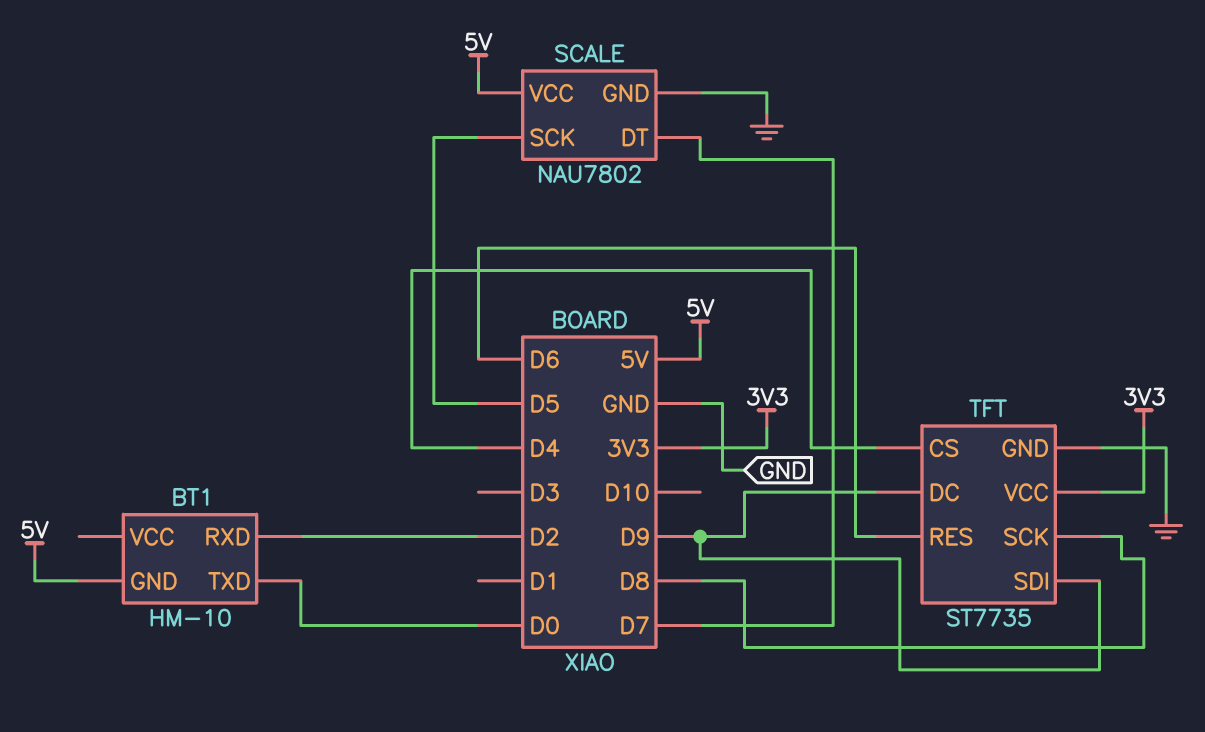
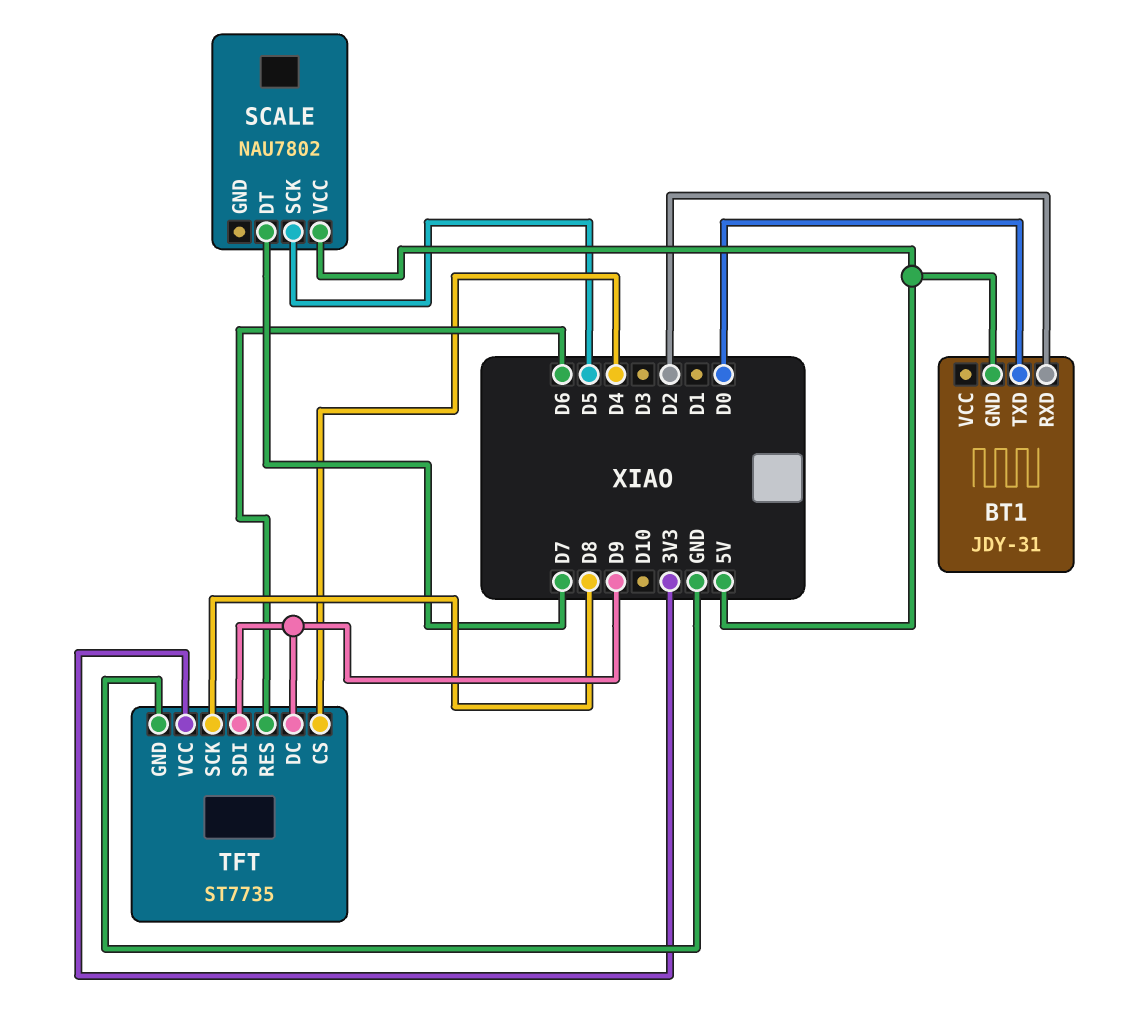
BT1: HM-10 -> JDY-31
SCALE pin GND: GND -> none

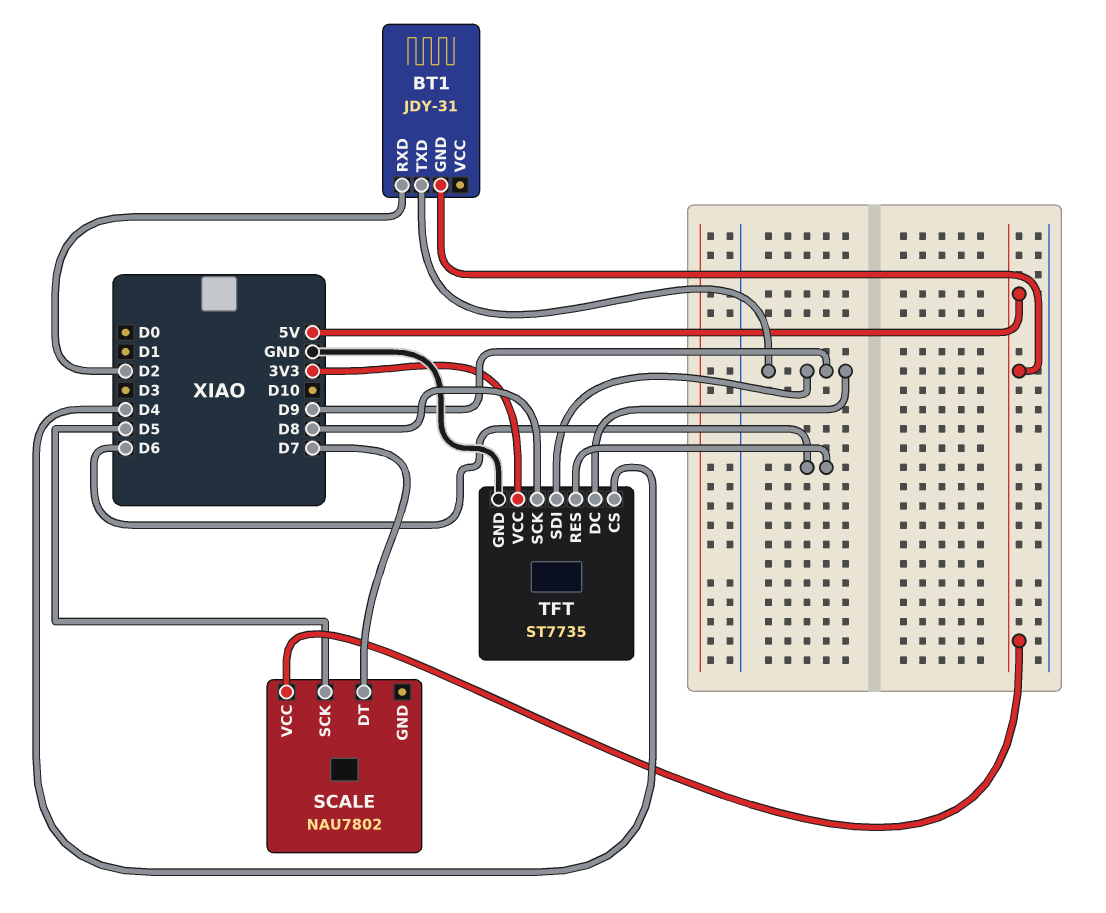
BT1 pin TXD: D0 -> D9

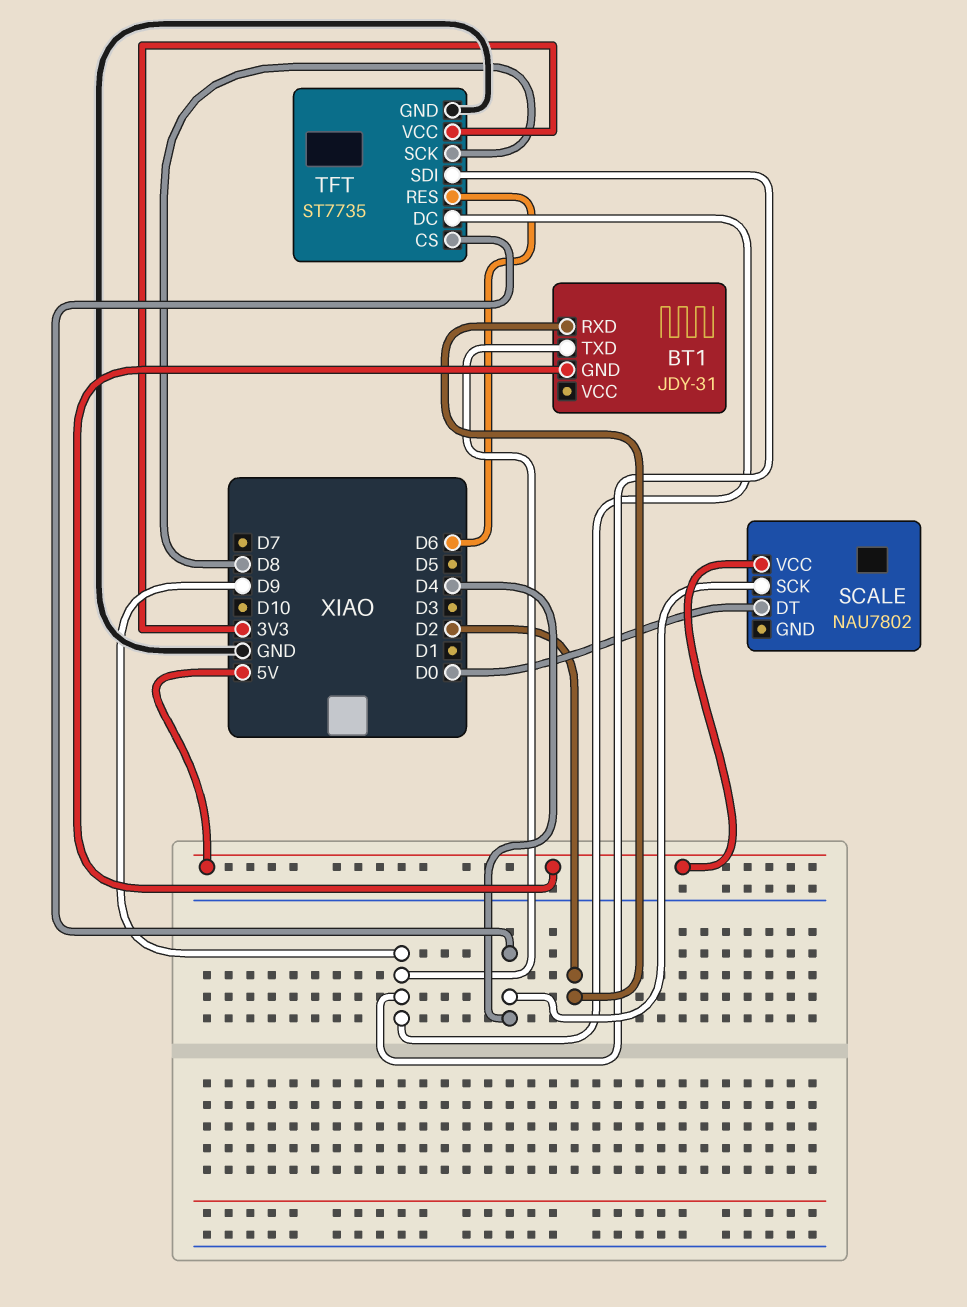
SCALE pin DT: D7 -> D0
SCALE pin SCK: D5 -> D4

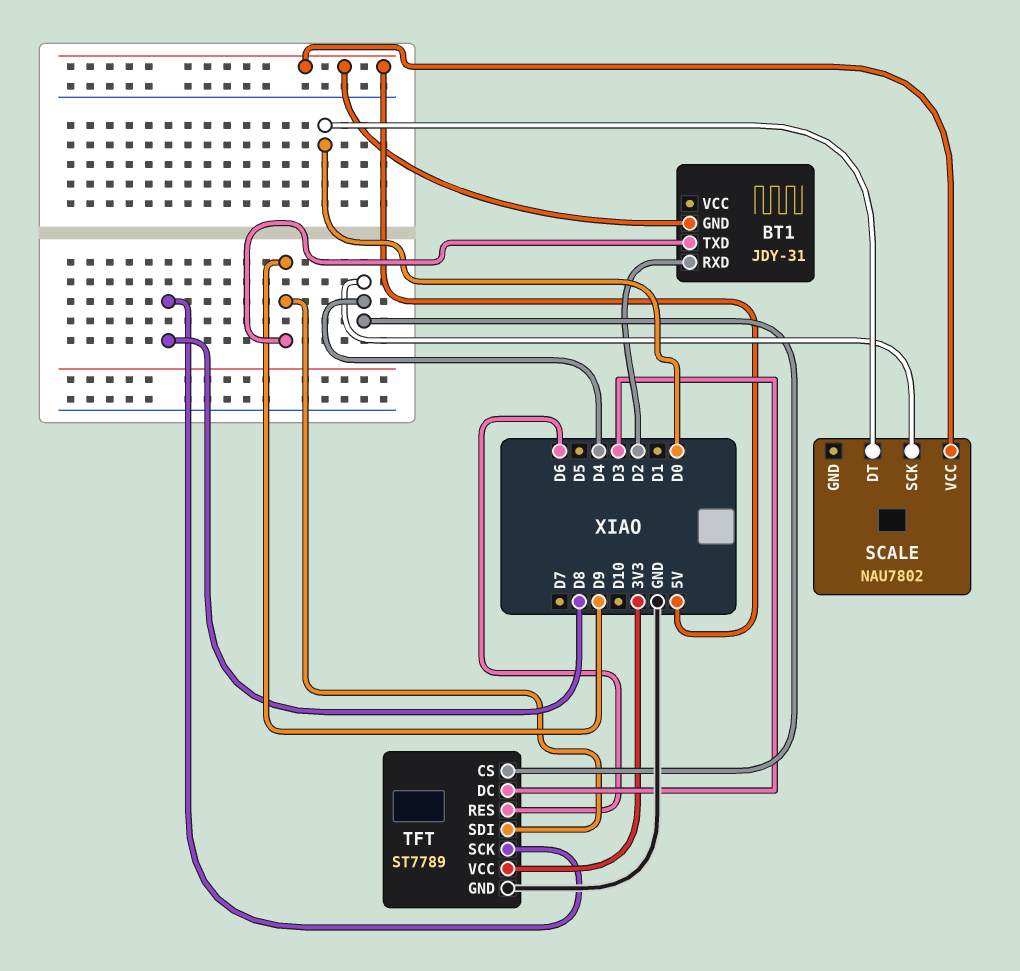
TFT: ST7735 -> ST7789
TFT pin DC: D9 -> D3

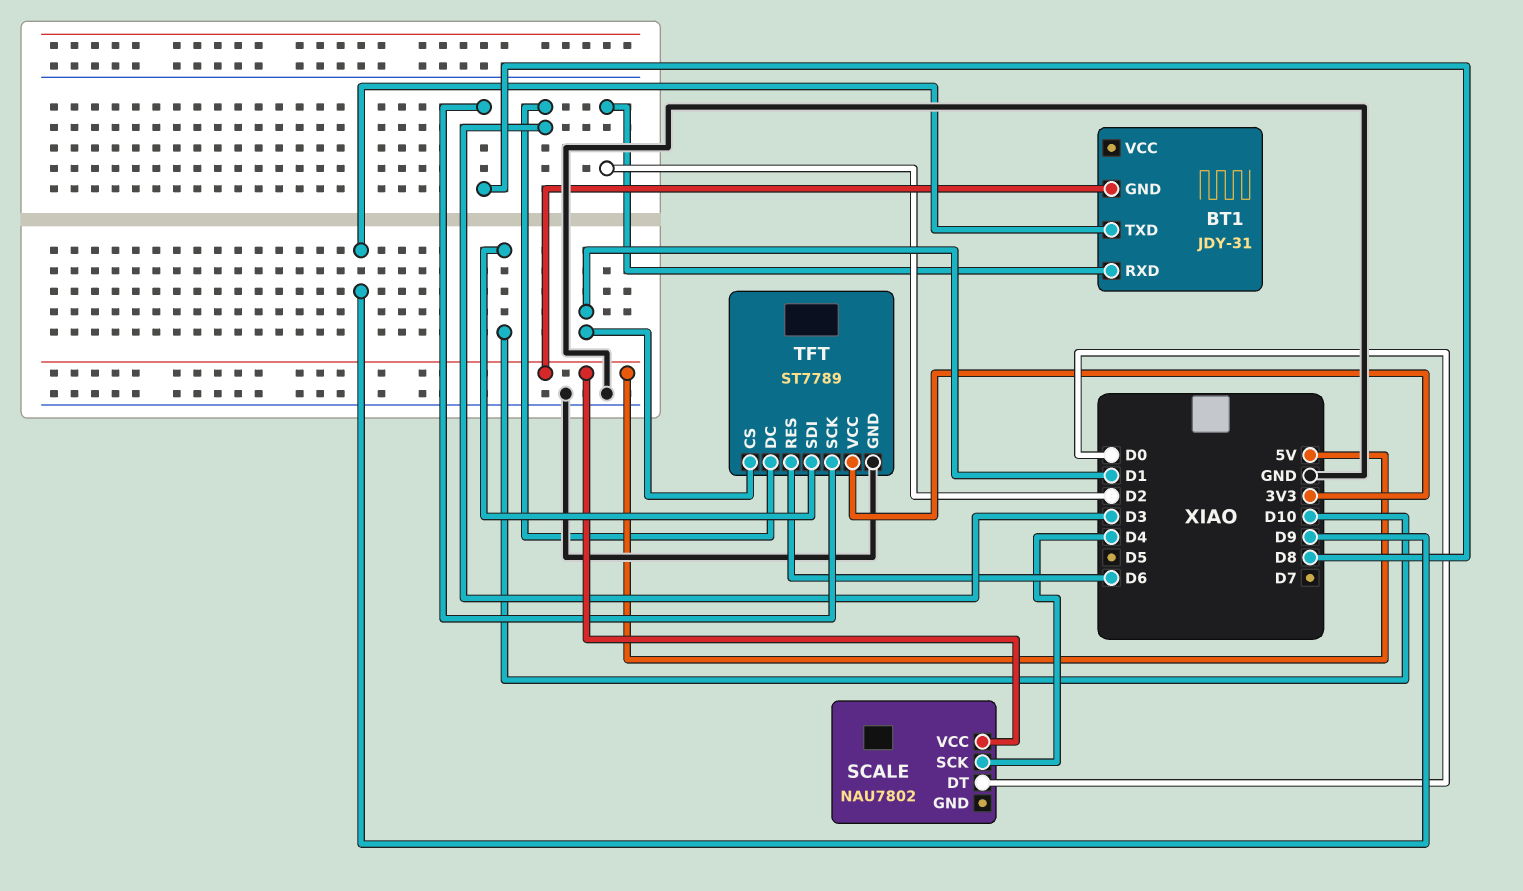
TFT pin CS: D4 -> D1
TFT pin SDI: D9 -> D10

